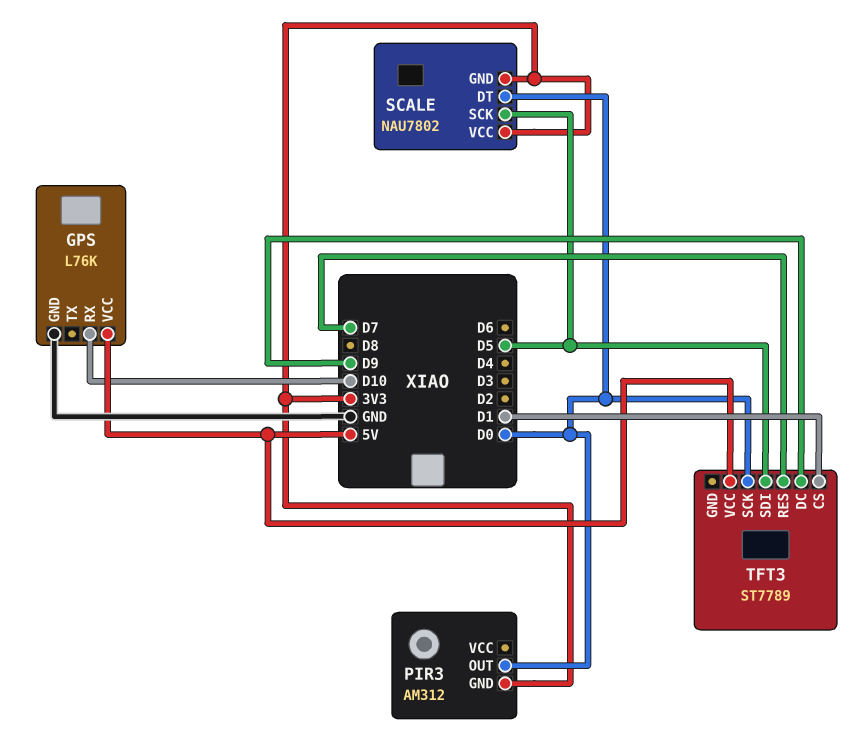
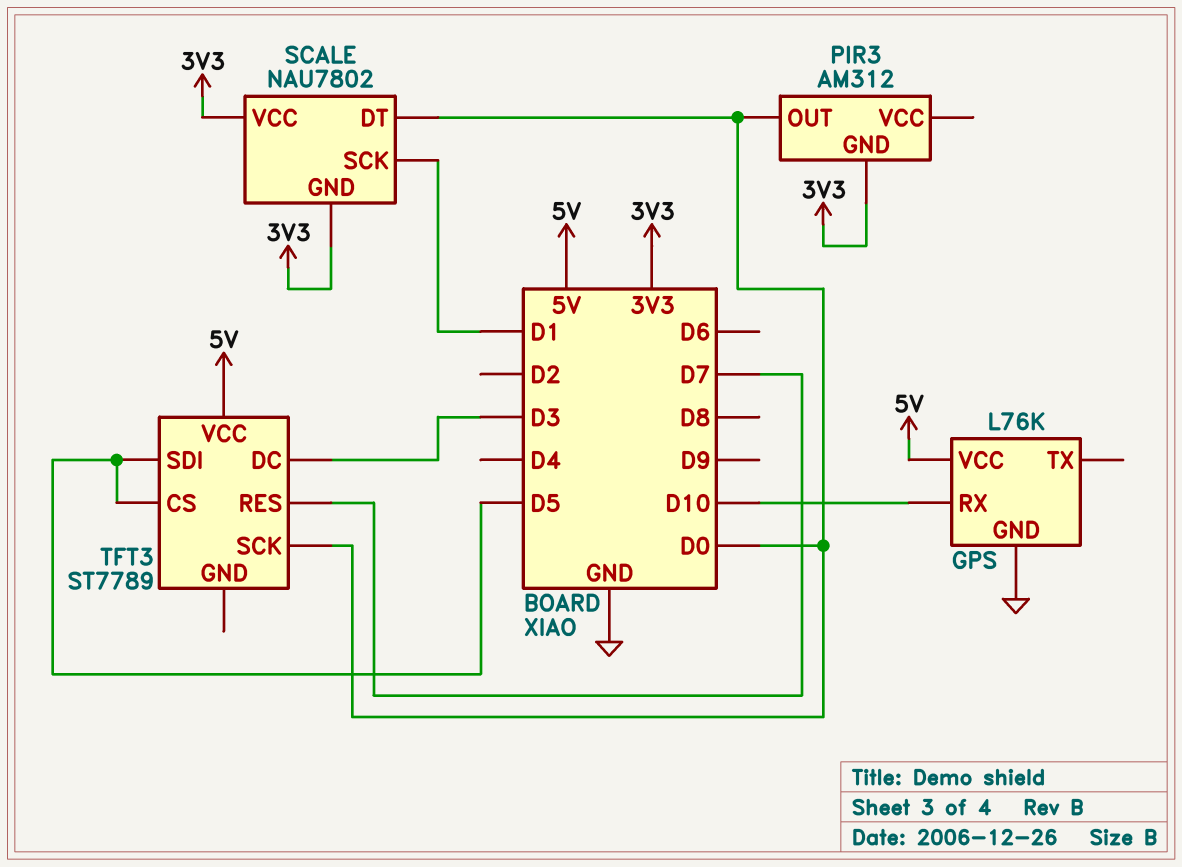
SCALE pin SCK: D5 -> D1
TFT3 pin CS: D1 -> D5
TFT3 pin DC: D9 -> D3

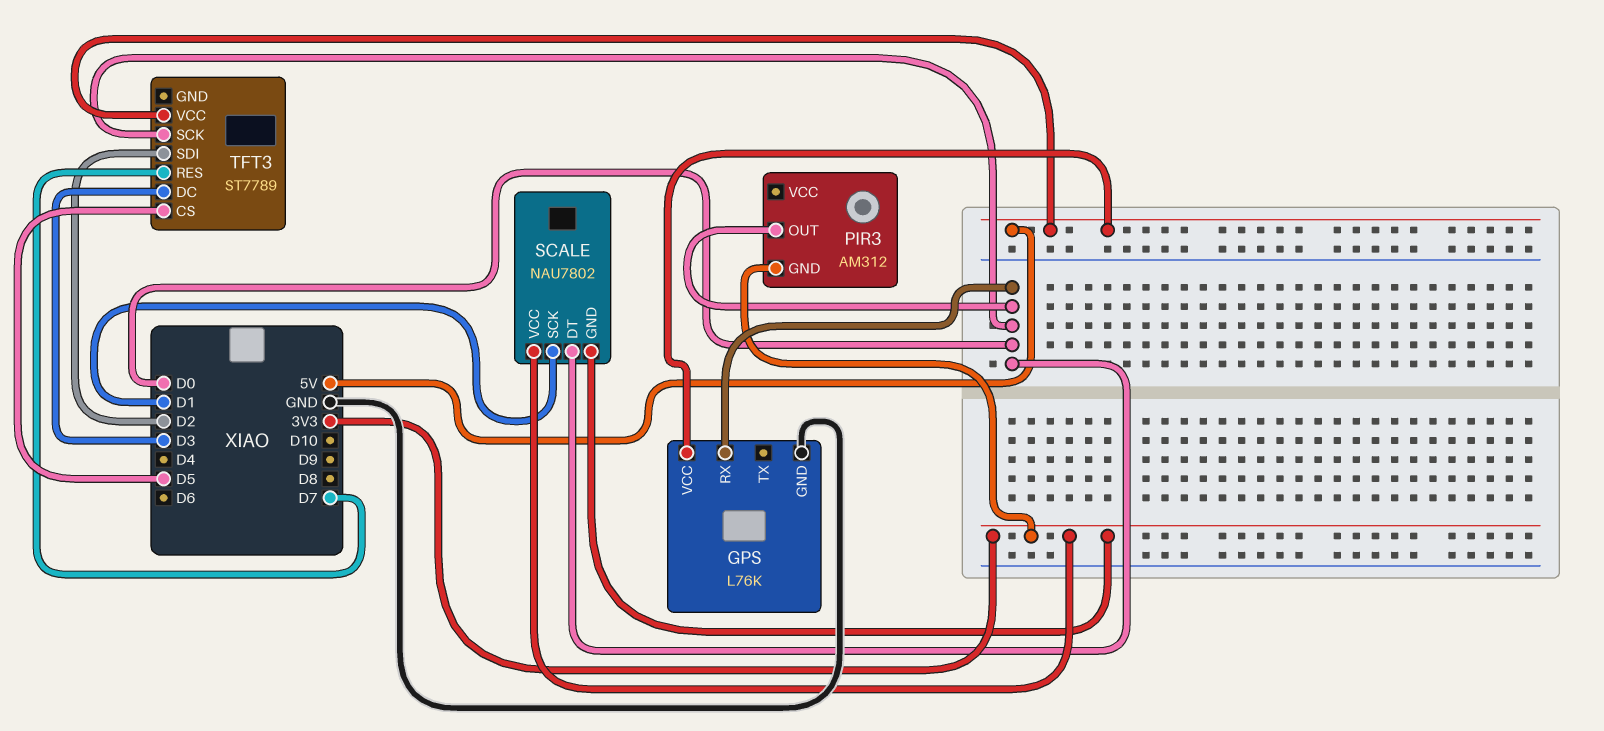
GPS pin RX: D10 -> D0
TFT3 pin SDI: D5 -> D2

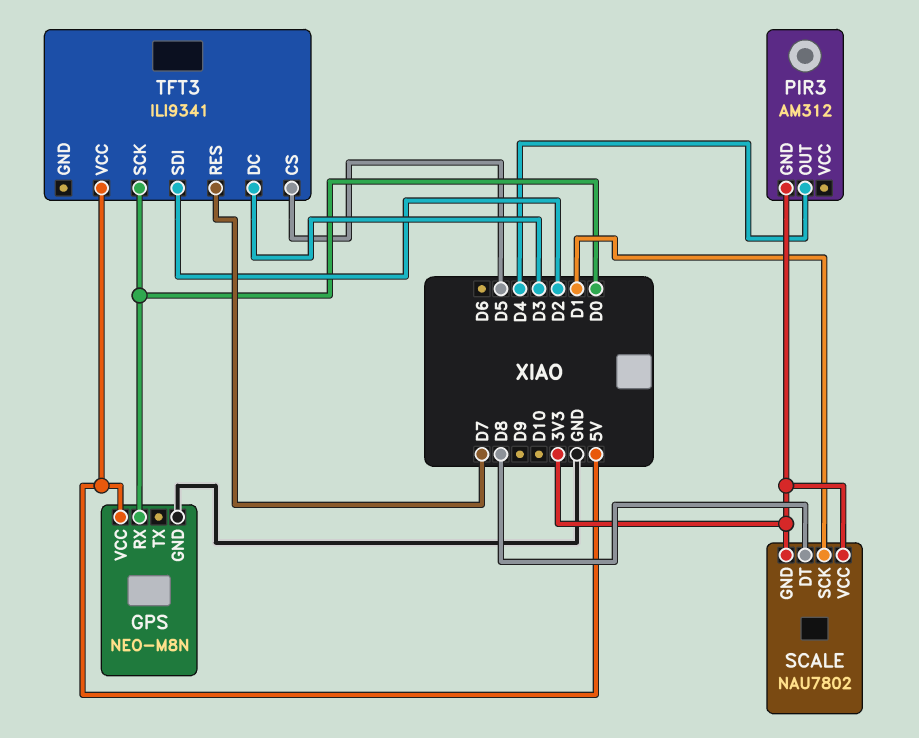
GPS: L76K -> NEO-M8N
PIR3 pin OUT: D0 -> D4
SCALE pin DT: D0 -> D8
TFT3: ST7789 -> ILI9341

